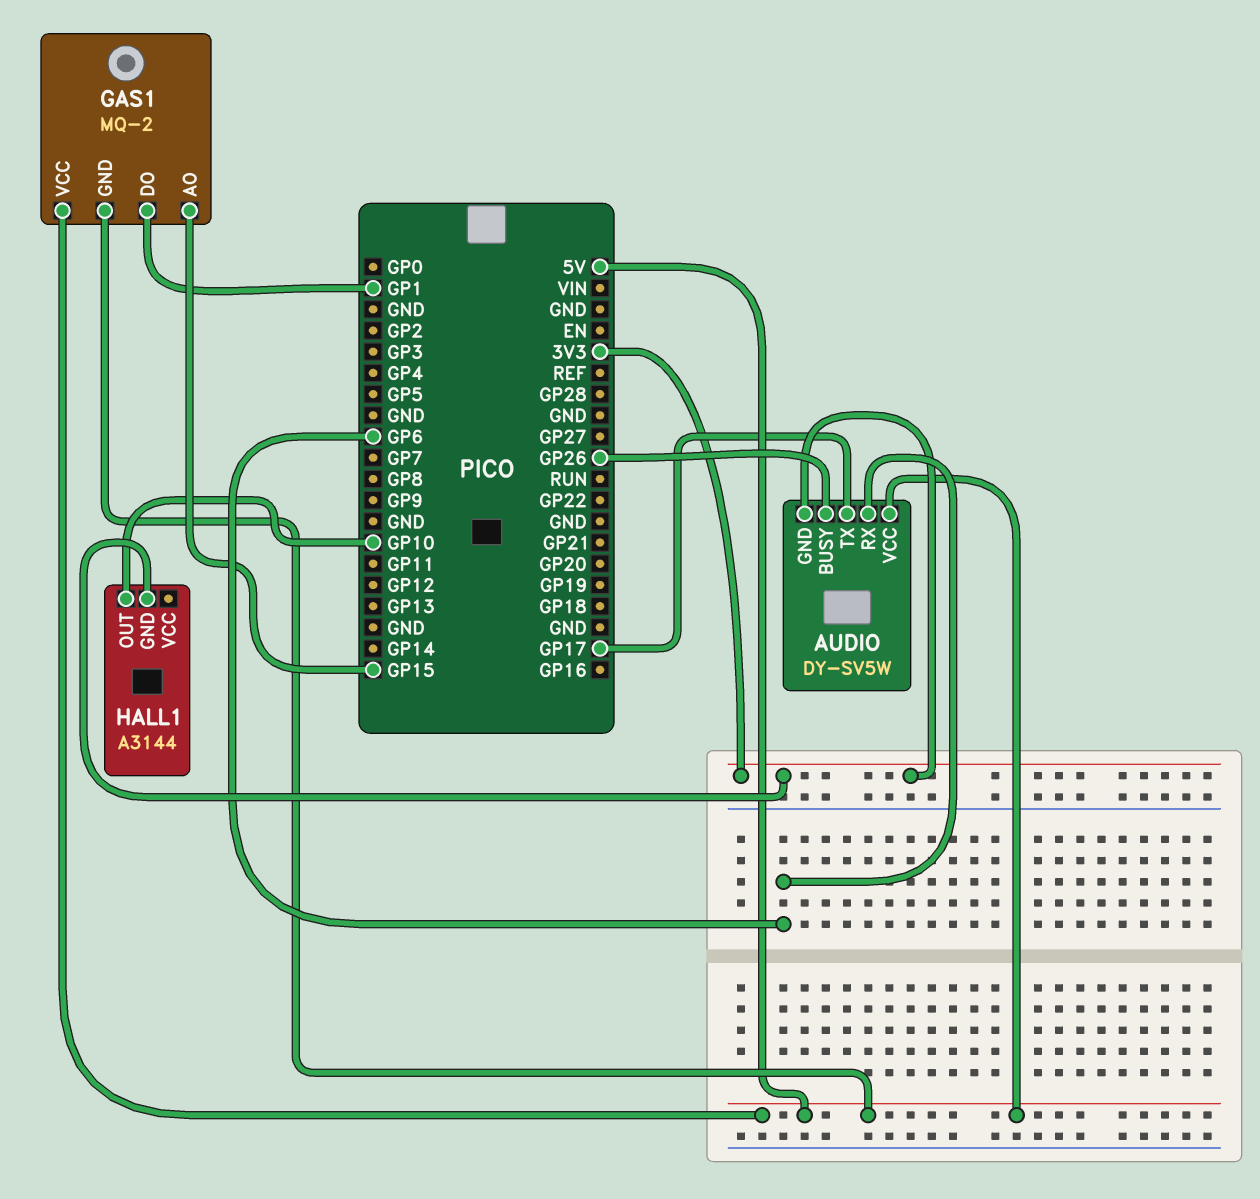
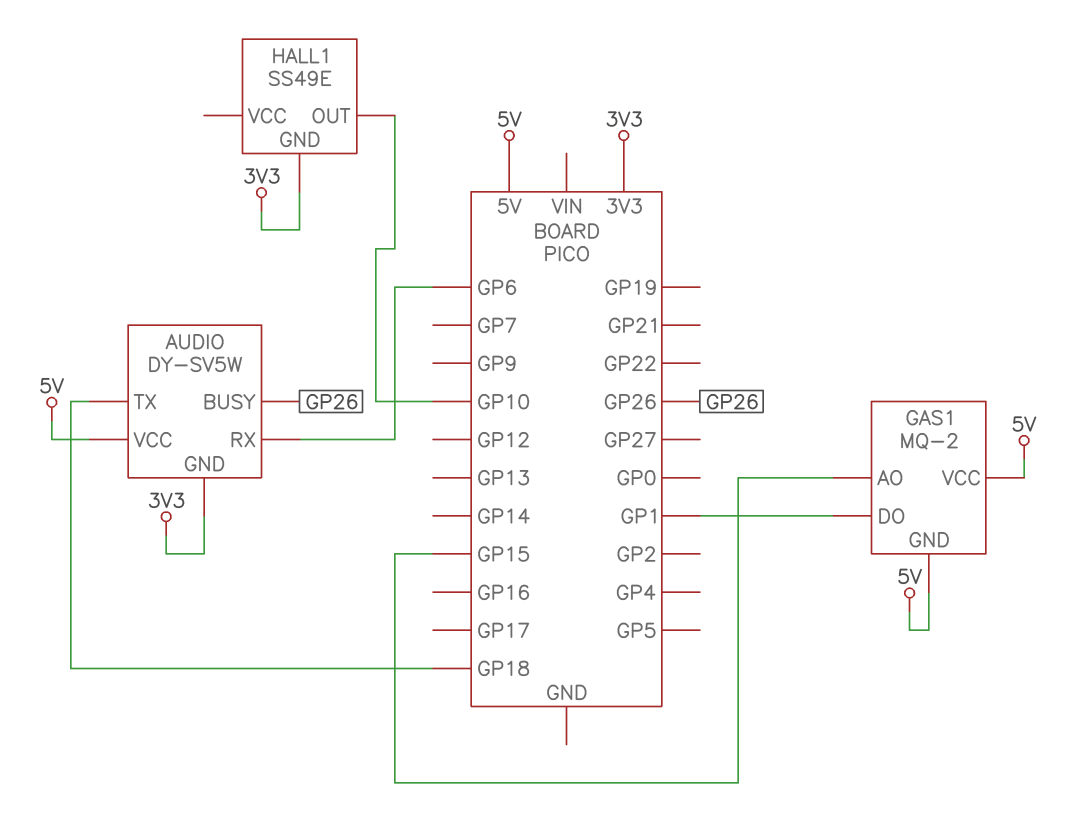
AUDIO pin TX: GP17 -> GP18
HALL1: A3144 -> SS49E

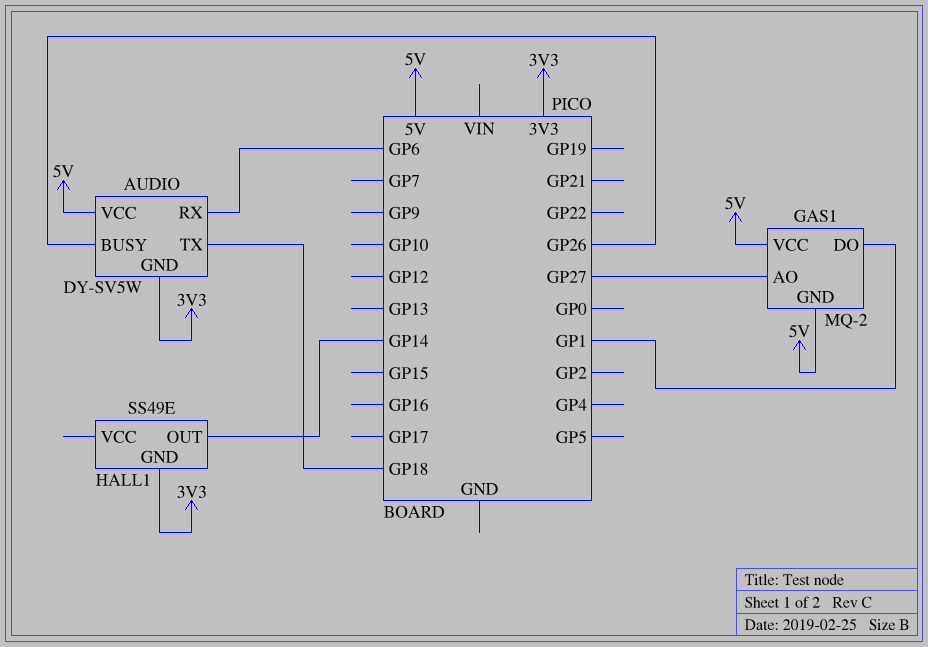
GAS1 pin AO: GP15 -> GP27
HALL1 pin OUT: GP10 -> GP14

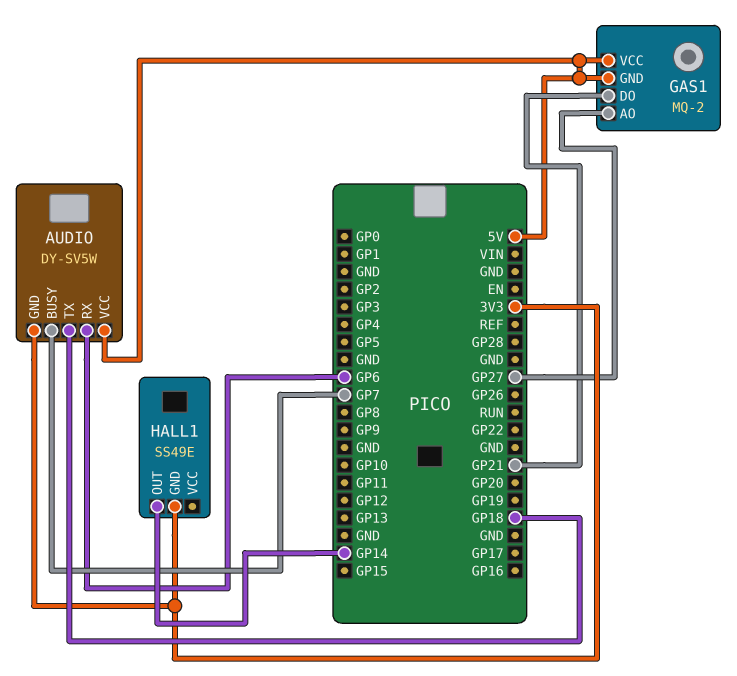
AUDIO pin BUSY: GP26 -> GP7
GAS1 pin DO: GP1 -> GP21

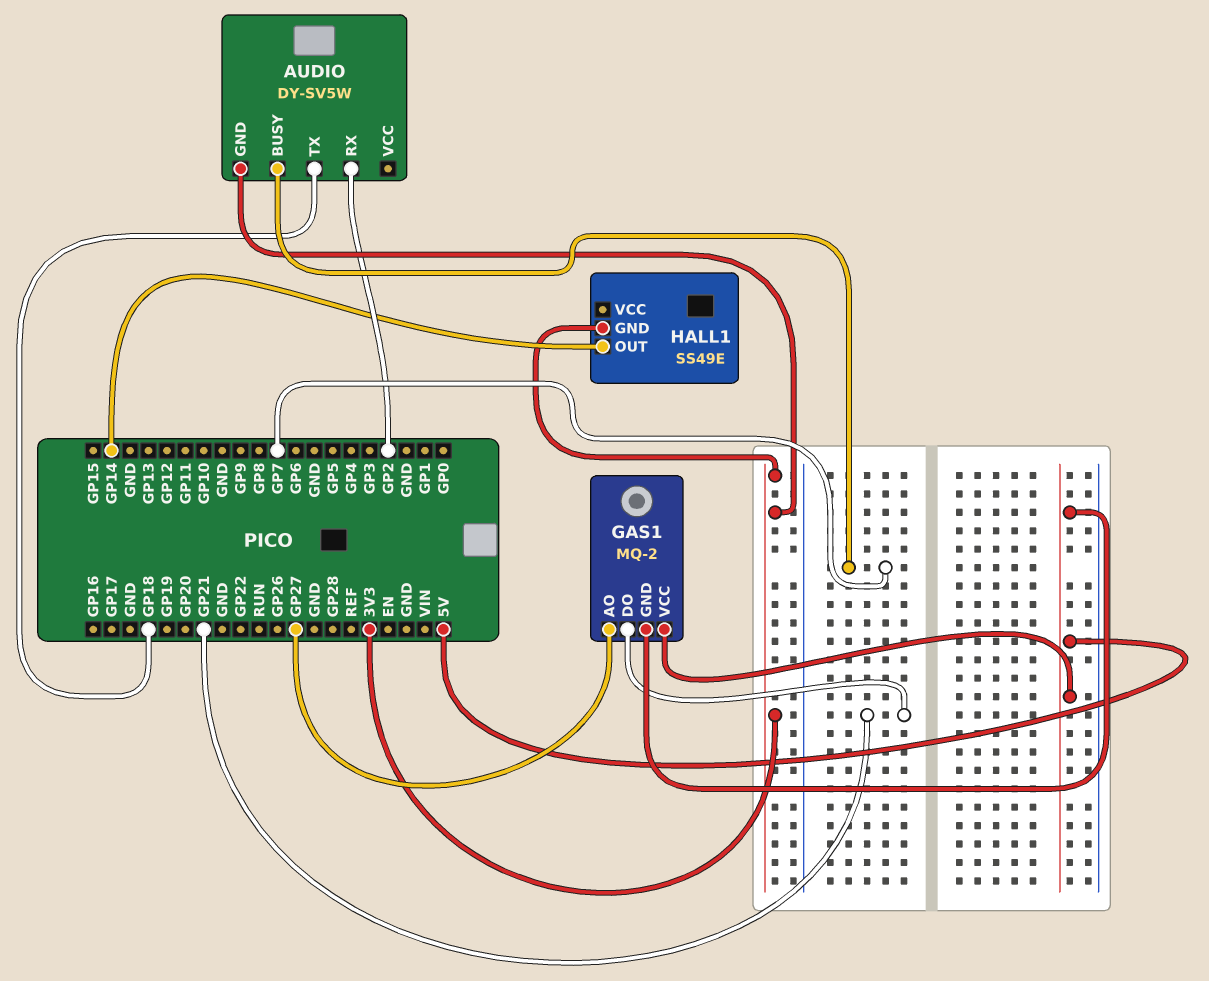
AUDIO pin RX: GP6 -> GP2
AUDIO pin VCC: 5V -> none

